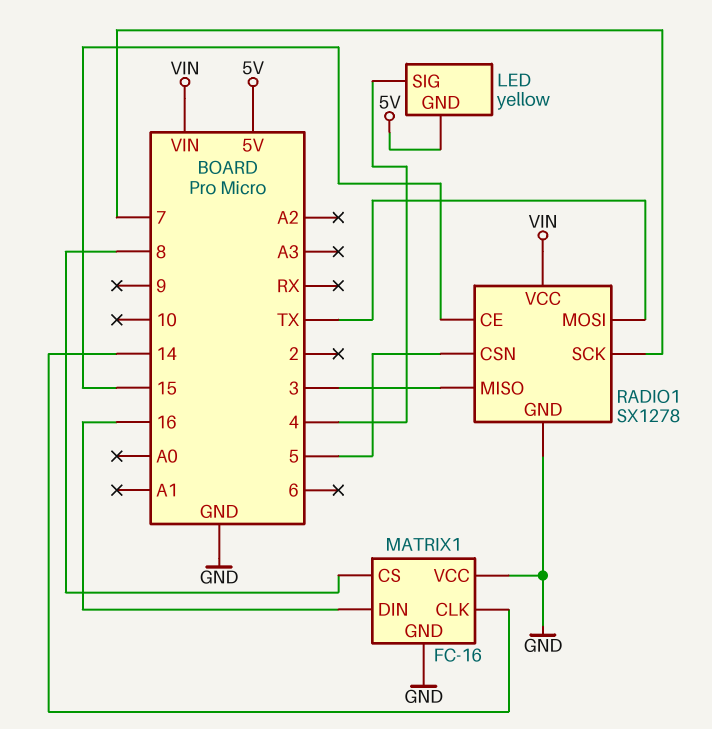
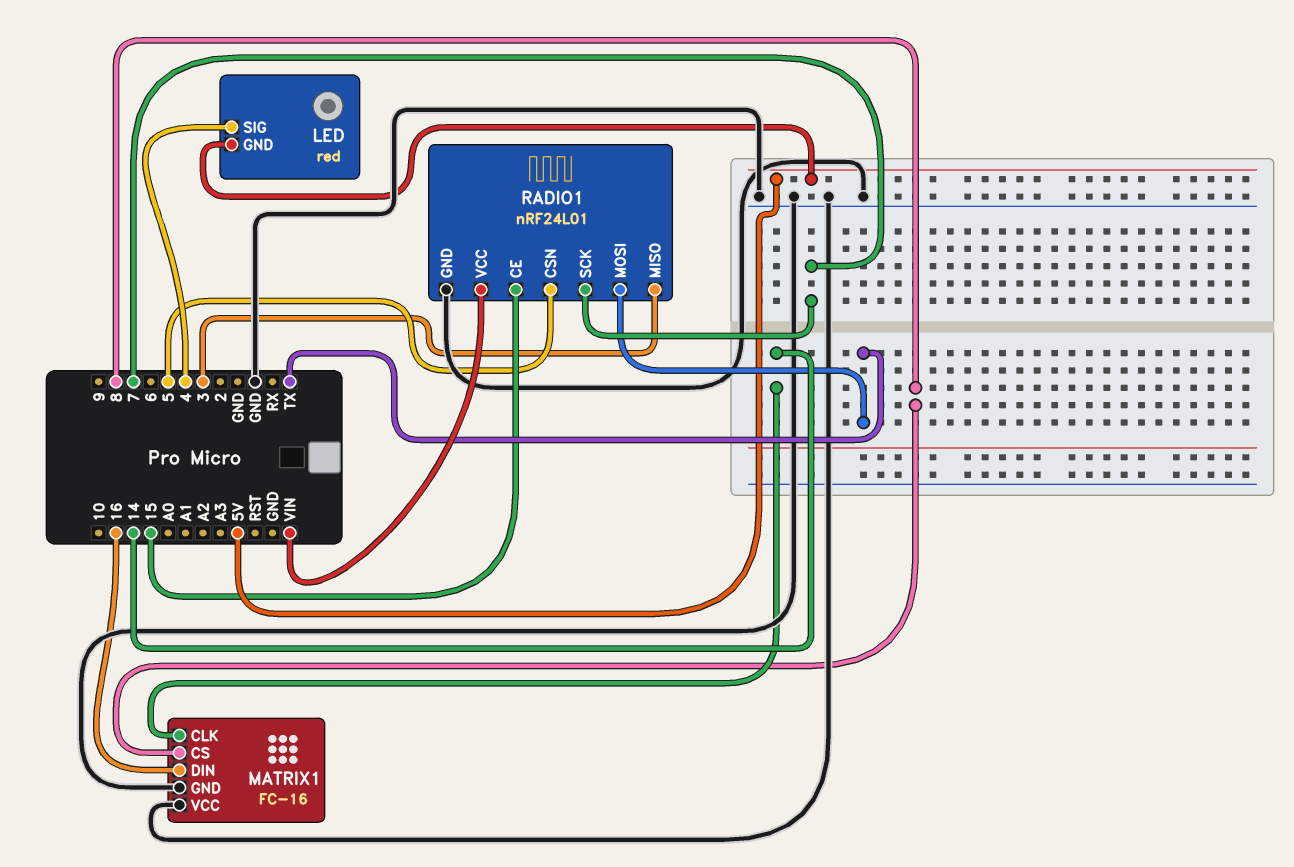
LED: yellow -> red
RADIO1: SX1278 -> nRF24L01

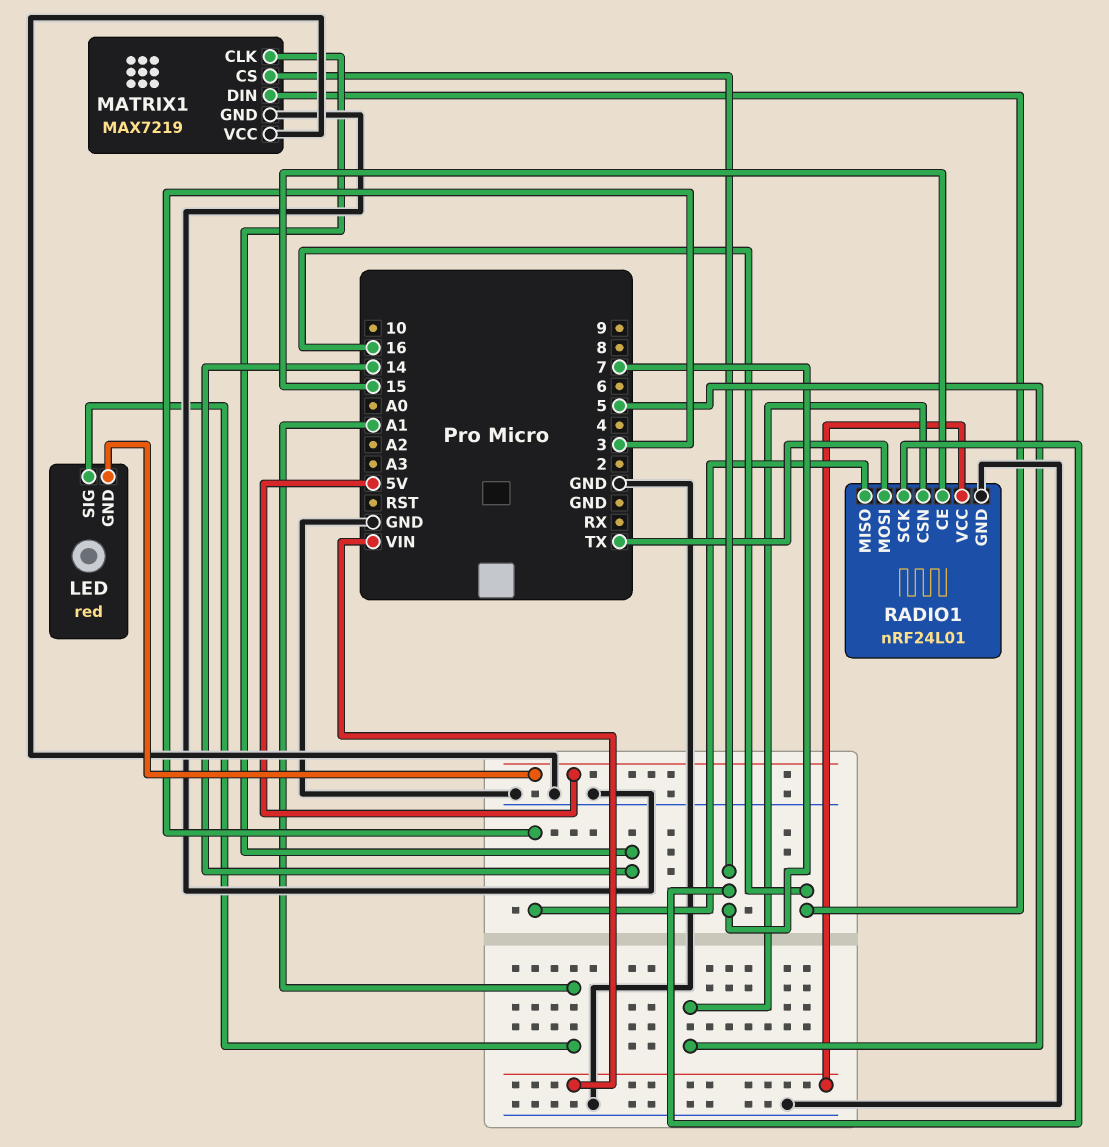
LED pin SIG: 4 -> A1
MATRIX1: FC-16 -> MAX7219
MATRIX1 pin CS: 8 -> 7

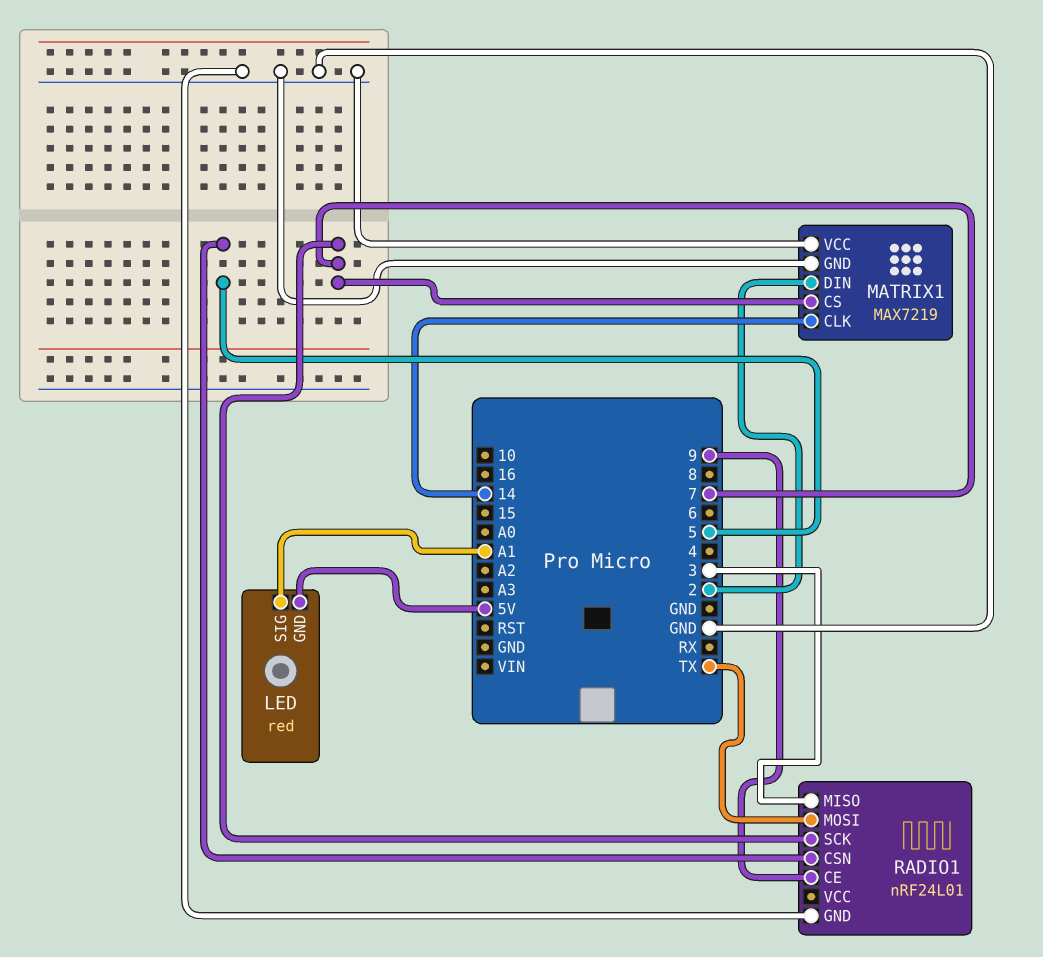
MATRIX1 pin DIN: 16 -> 2
RADIO1 pin CE: 15 -> 9
RADIO1 pin VCC: VIN -> none

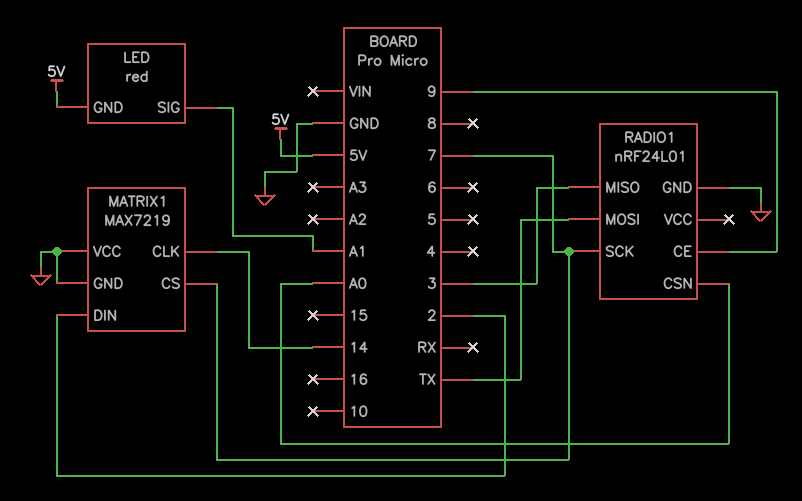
RADIO1 pin CSN: 5 -> A0

